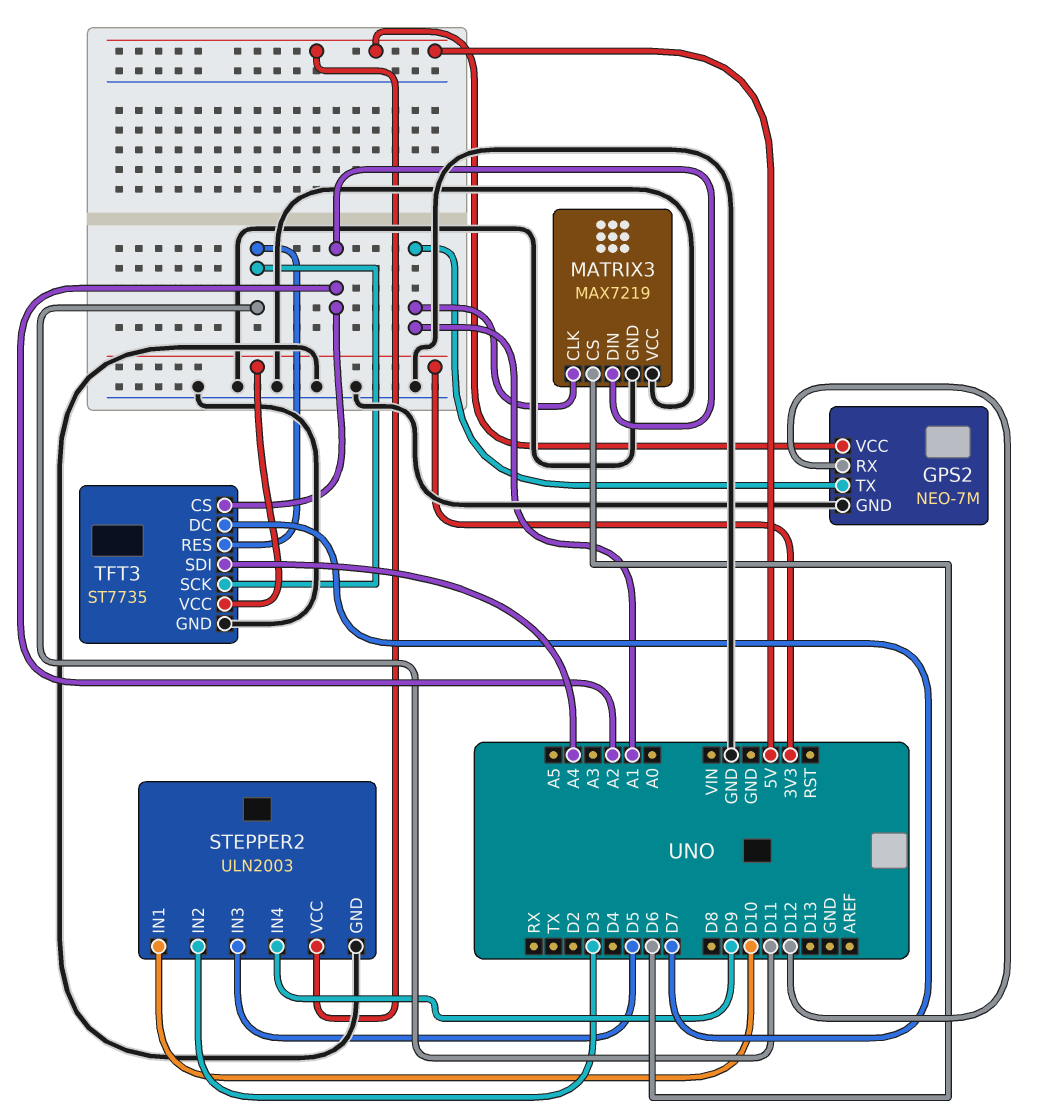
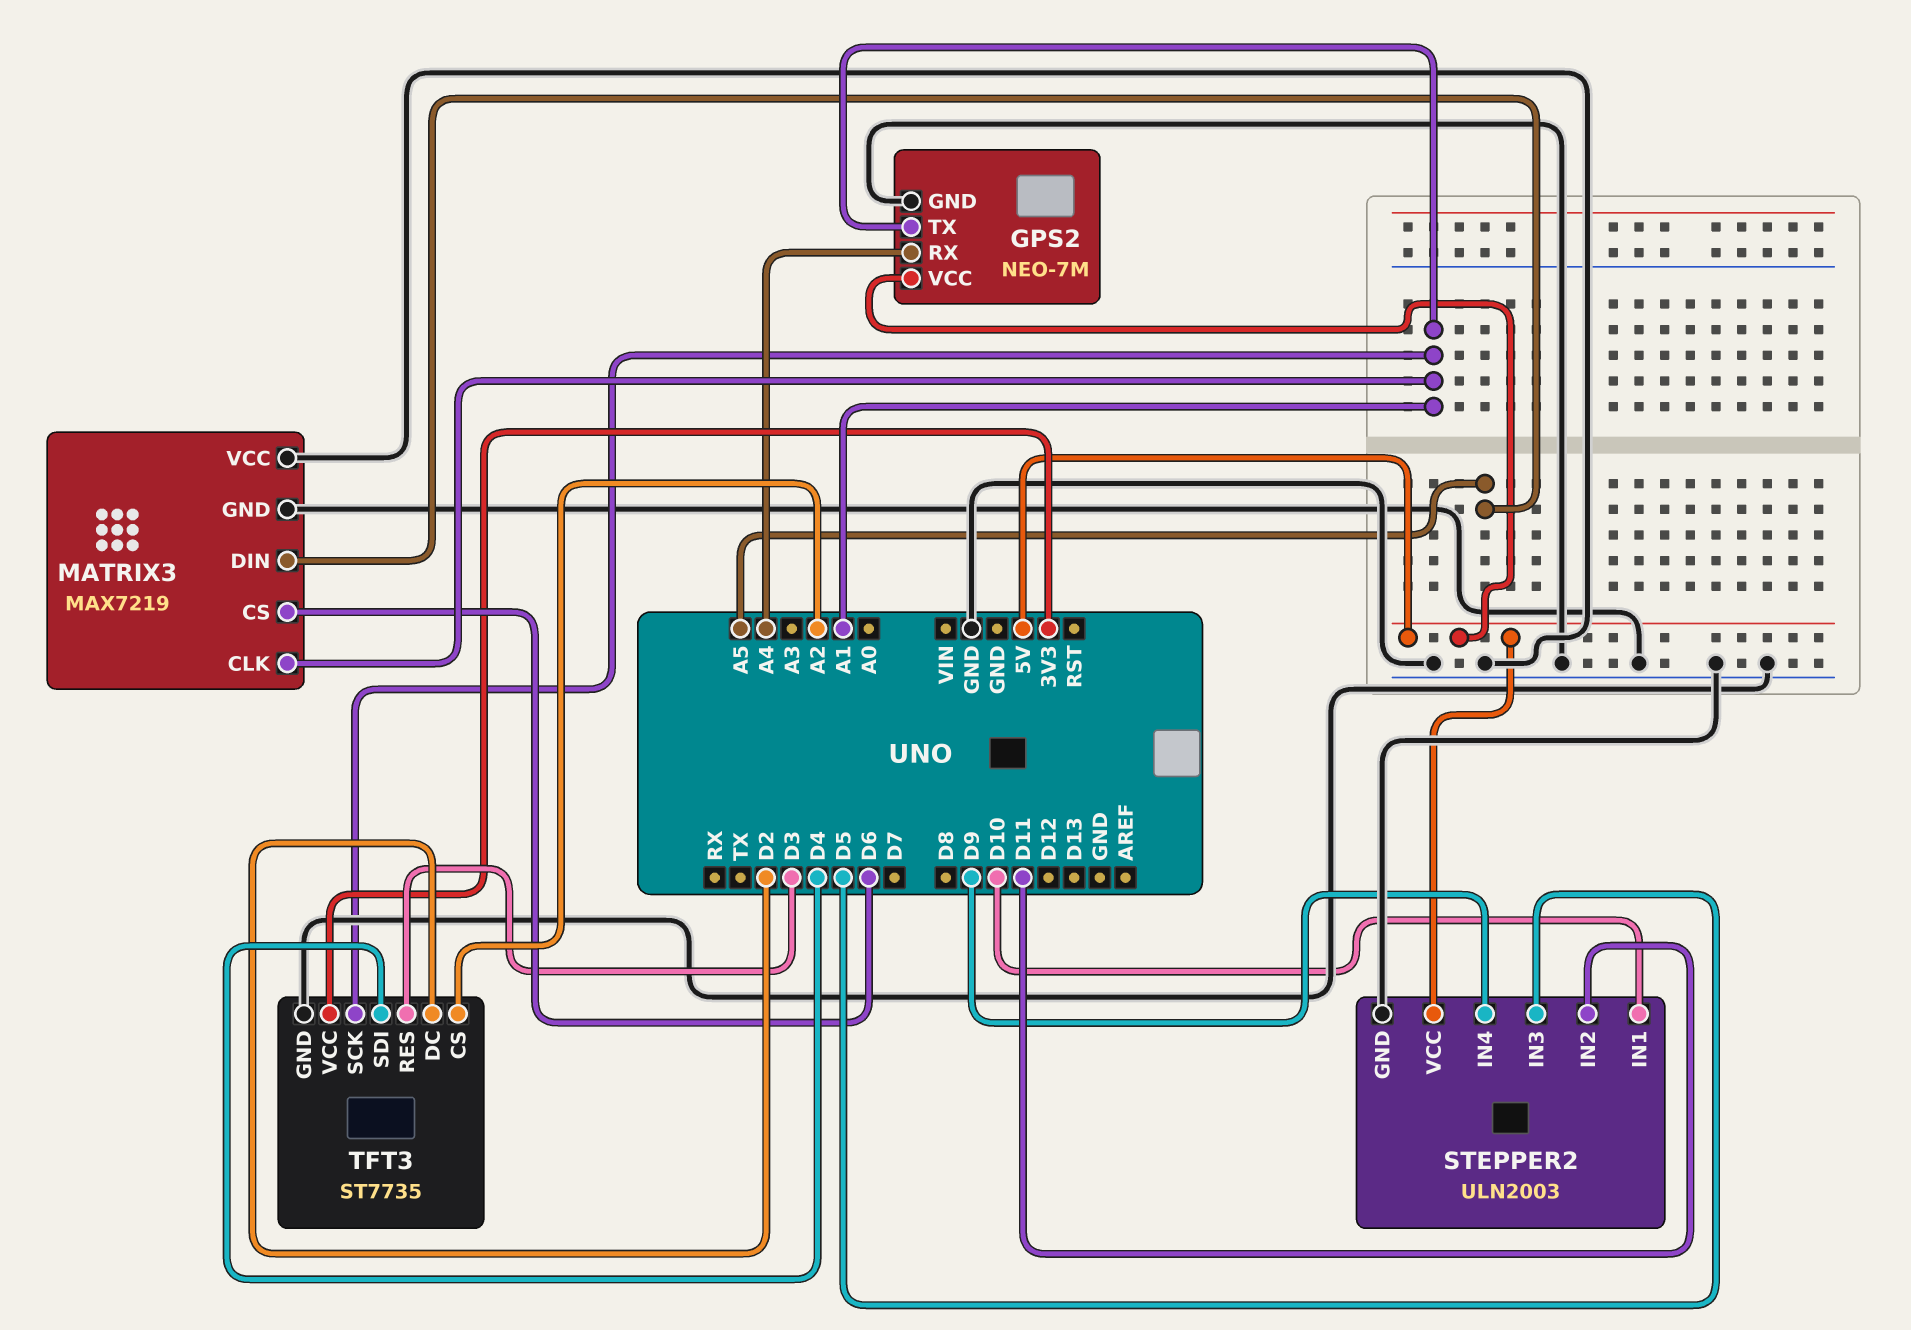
GPS2 pin RX: D12 -> A4
MATRIX3 pin DIN: A2 -> A5
STEPPER2 pin IN2: D3 -> D11
TFT3 pin DC: D7 -> D2
TFT3 pin RES: D11 -> D3
TFT3 pin SCK: D11 -> A1
TFT3 pin SDI: A4 -> D4

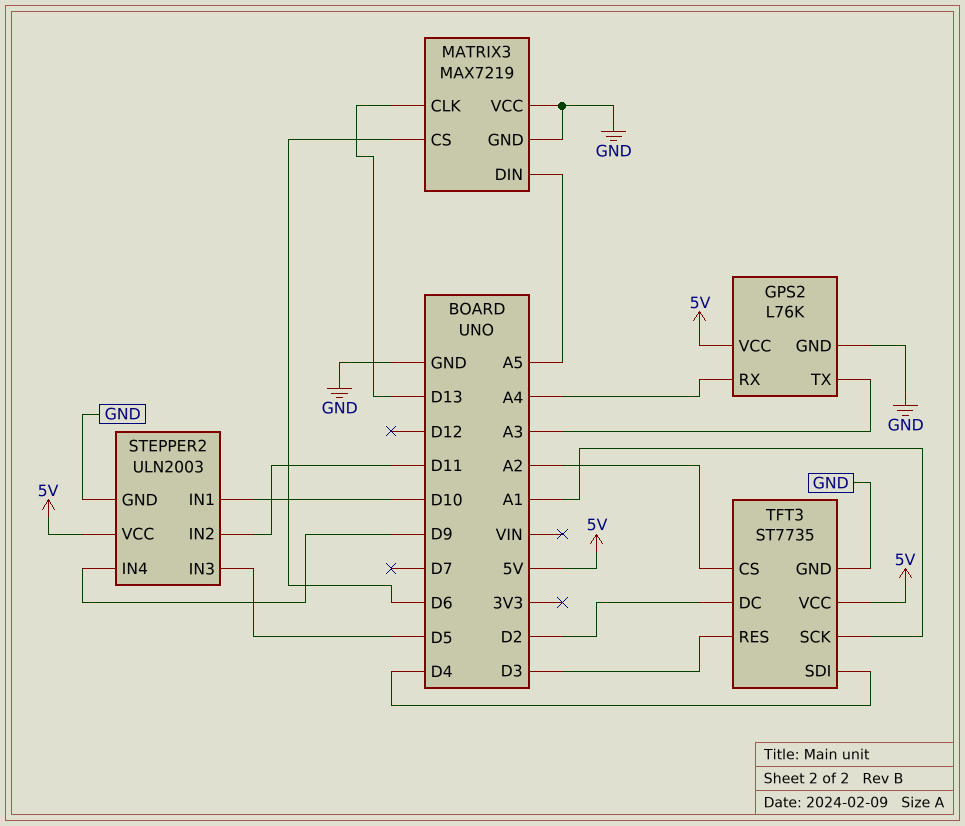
GPS2: NEO-7M -> L76K
GPS2 pin TX: A1 -> A3
MATRIX3 pin CLK: A1 -> D13
TFT3 pin VCC: 3V3 -> 5V

